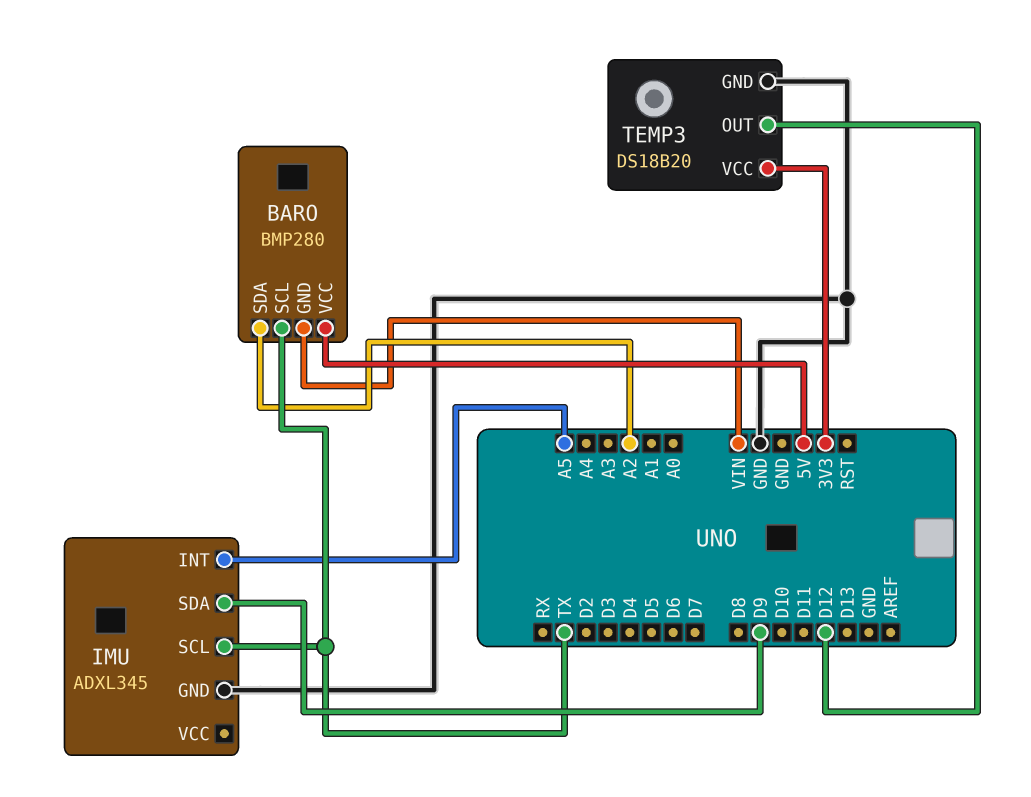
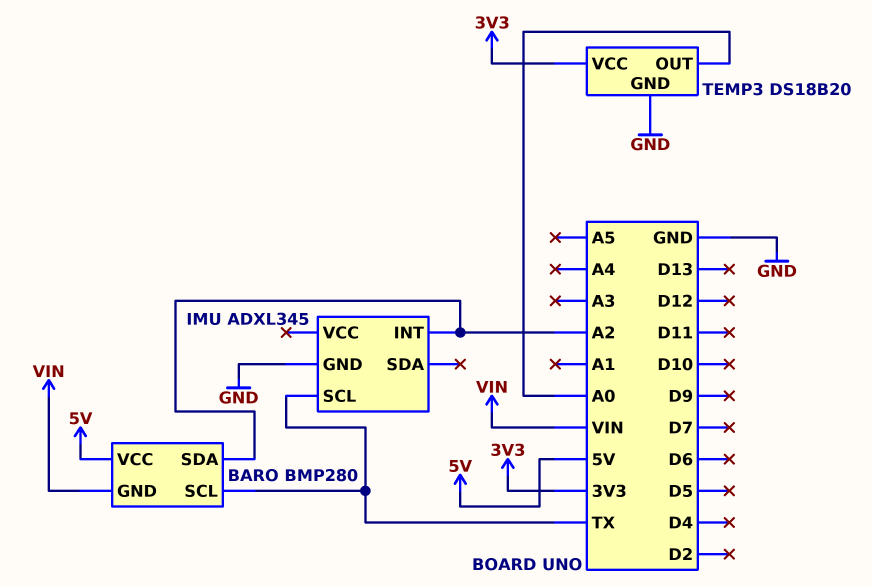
IMU pin INT: A5 -> A2
IMU pin SDA: D9 -> none
TEMP3 pin OUT: D12 -> A0

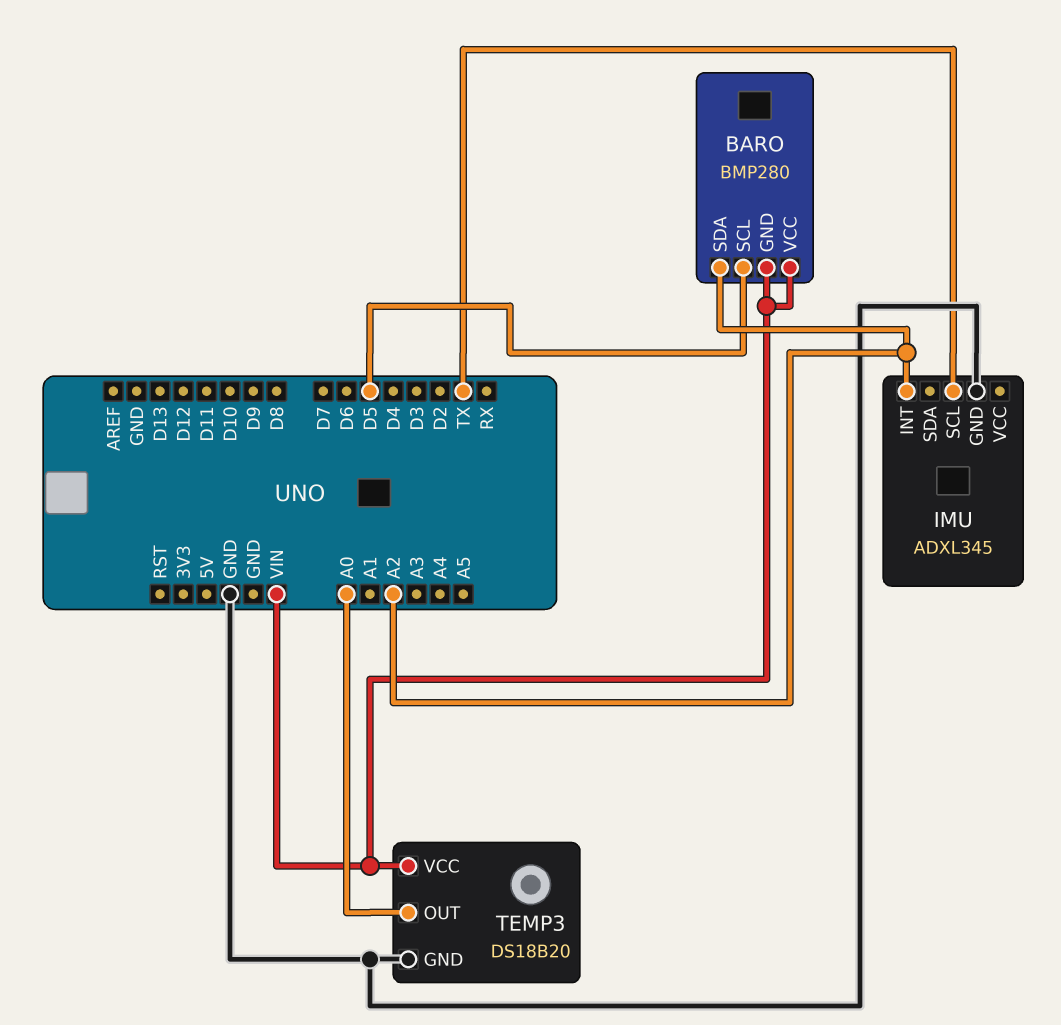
BARO pin SCL: TX -> D5
BARO pin VCC: 5V -> VIN
TEMP3 pin VCC: 3V3 -> VIN

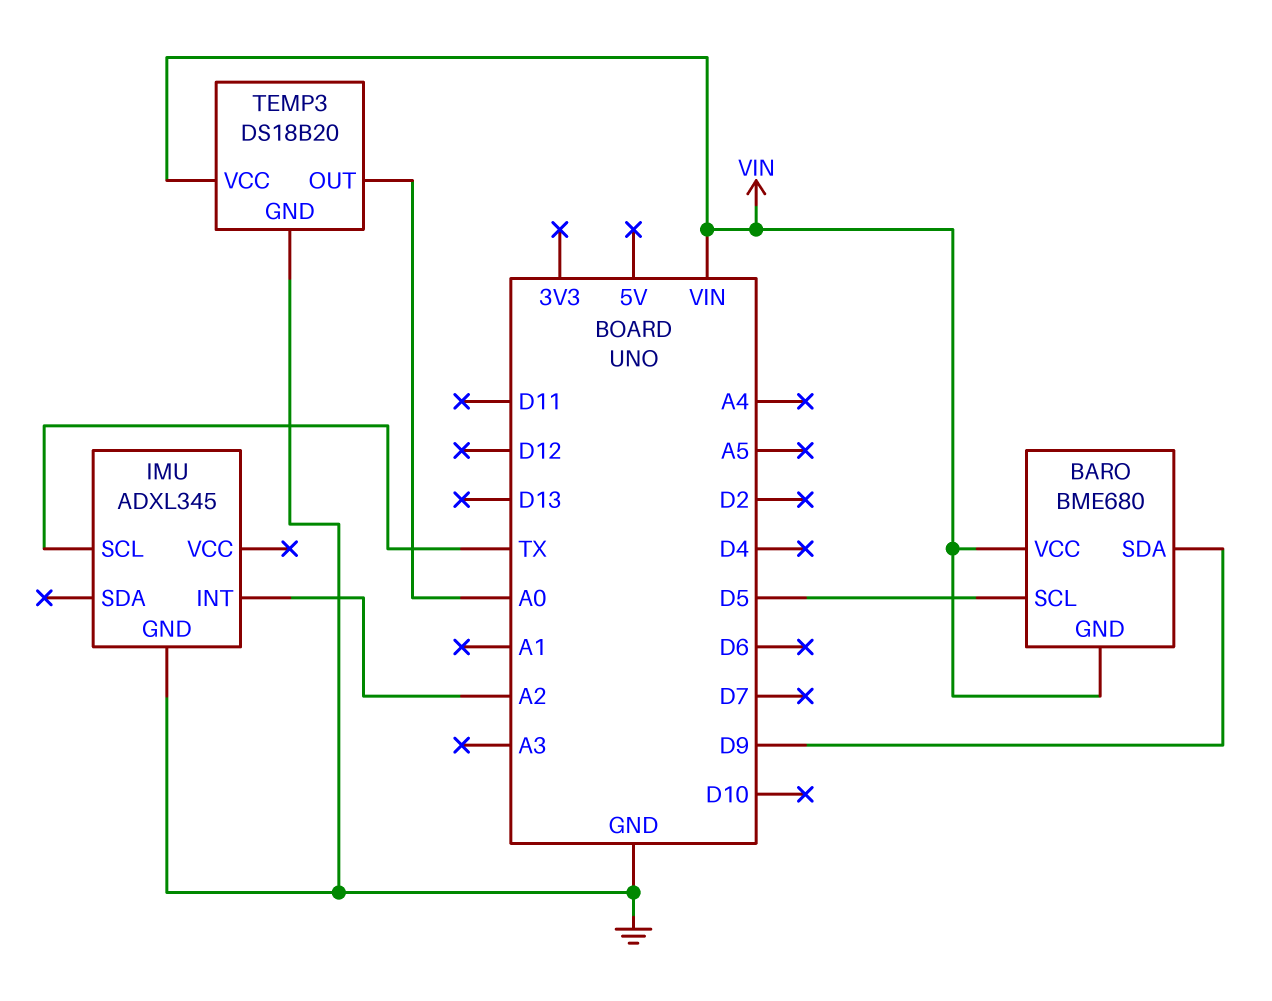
BARO: BMP280 -> BME680
BARO pin SDA: A2 -> D9

